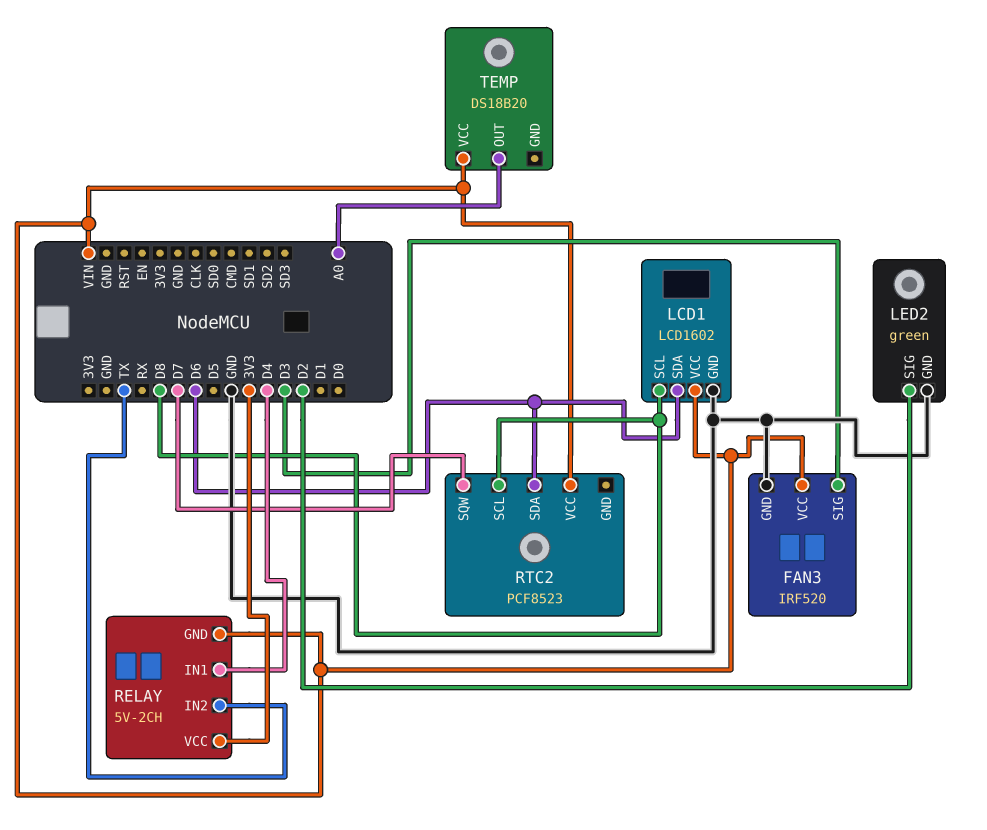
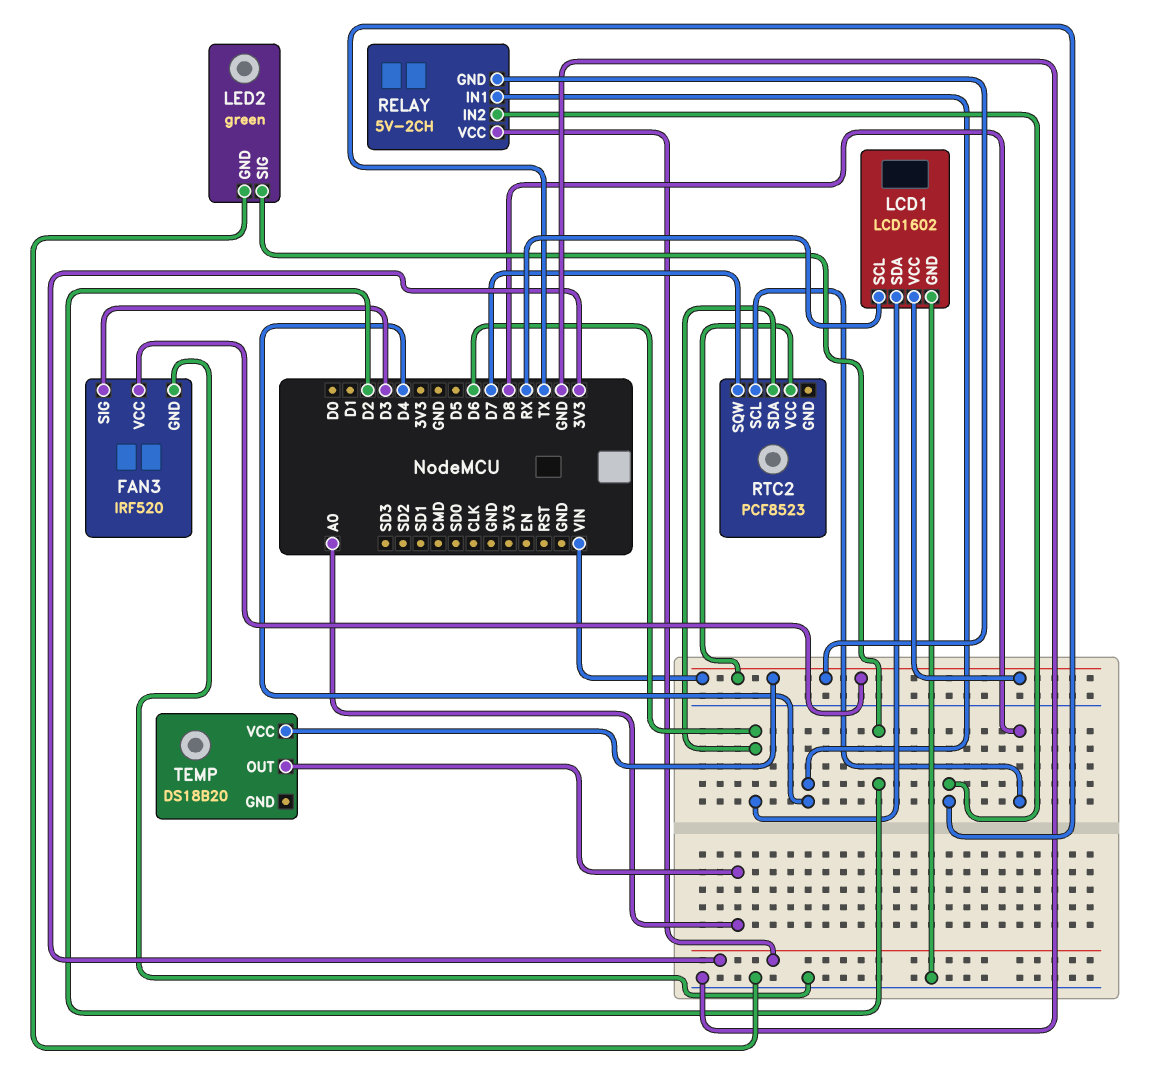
LCD1 pin SCL: D8 -> RX

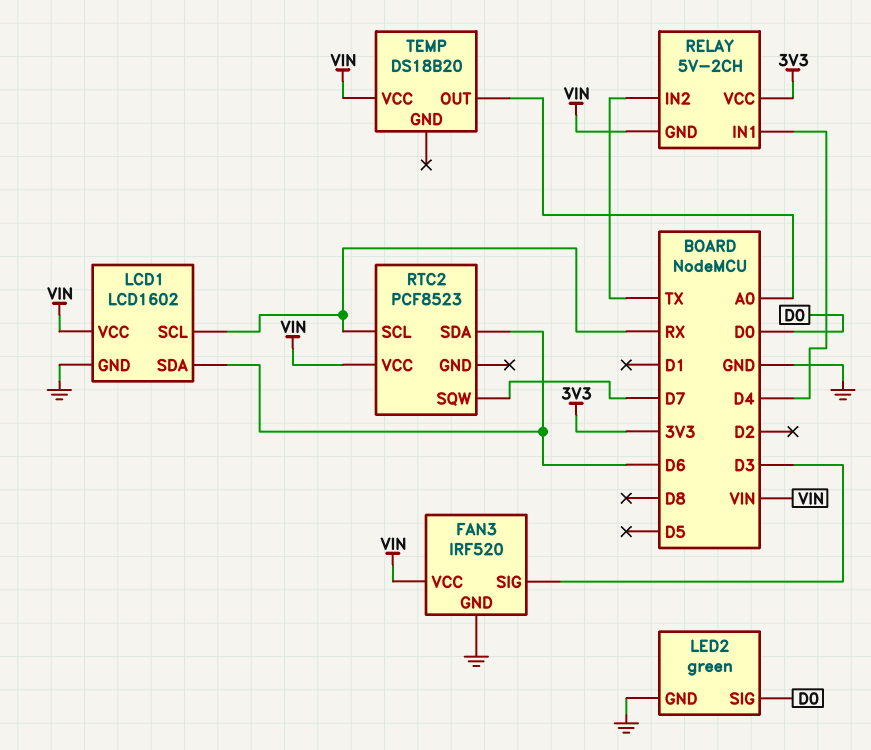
LED2 pin SIG: D2 -> D0
RTC2 pin SCL: D8 -> RX

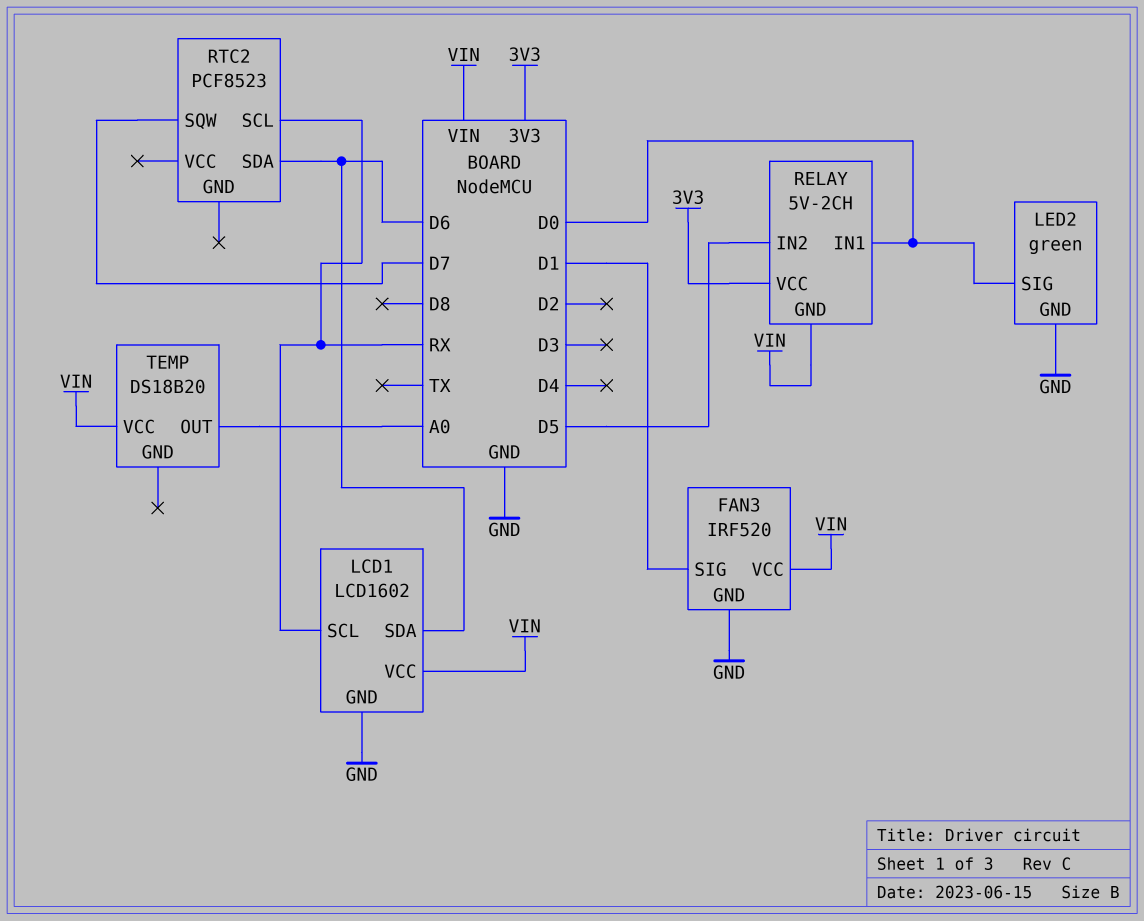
FAN3 pin SIG: D3 -> D1
RELAY pin IN1: D4 -> D0
RELAY pin IN2: TX -> D5
RTC2 pin VCC: VIN -> none

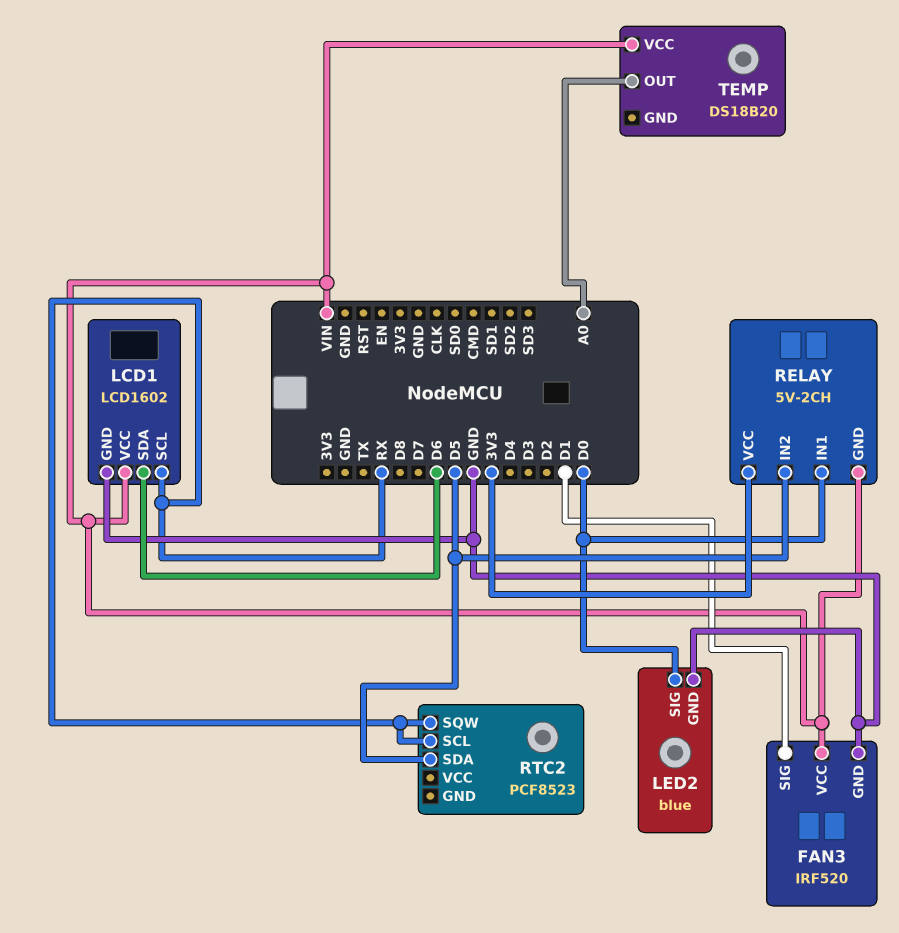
LED2: green -> blue
RTC2 pin SDA: D6 -> D5
RTC2 pin SQW: D7 -> RX

